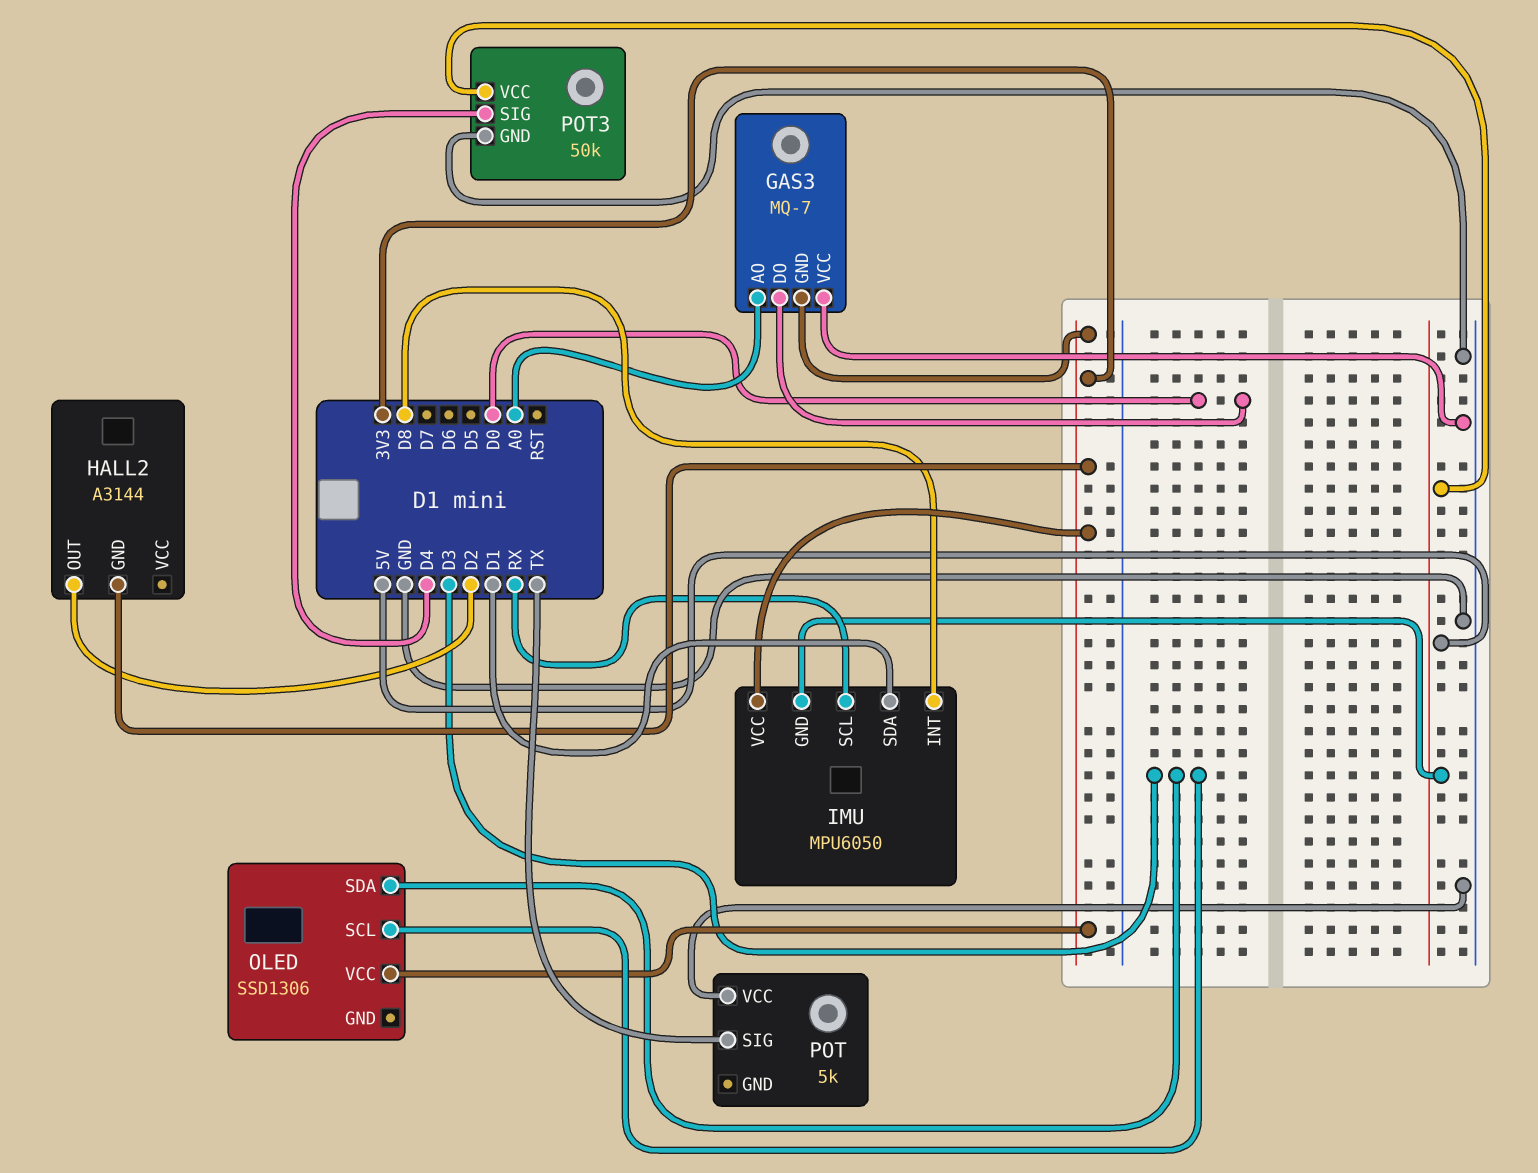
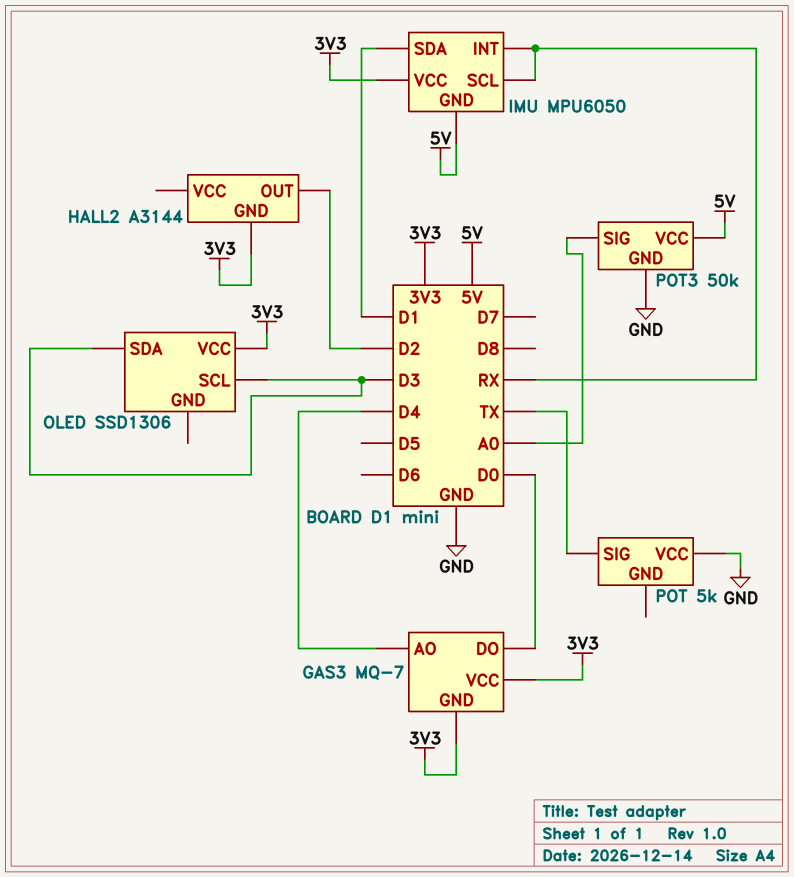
GAS3 pin AO: A0 -> D4
GAS3 pin VCC: GND -> 3V3
IMU pin INT: D8 -> RX
POT3 pin SIG: D4 -> A0

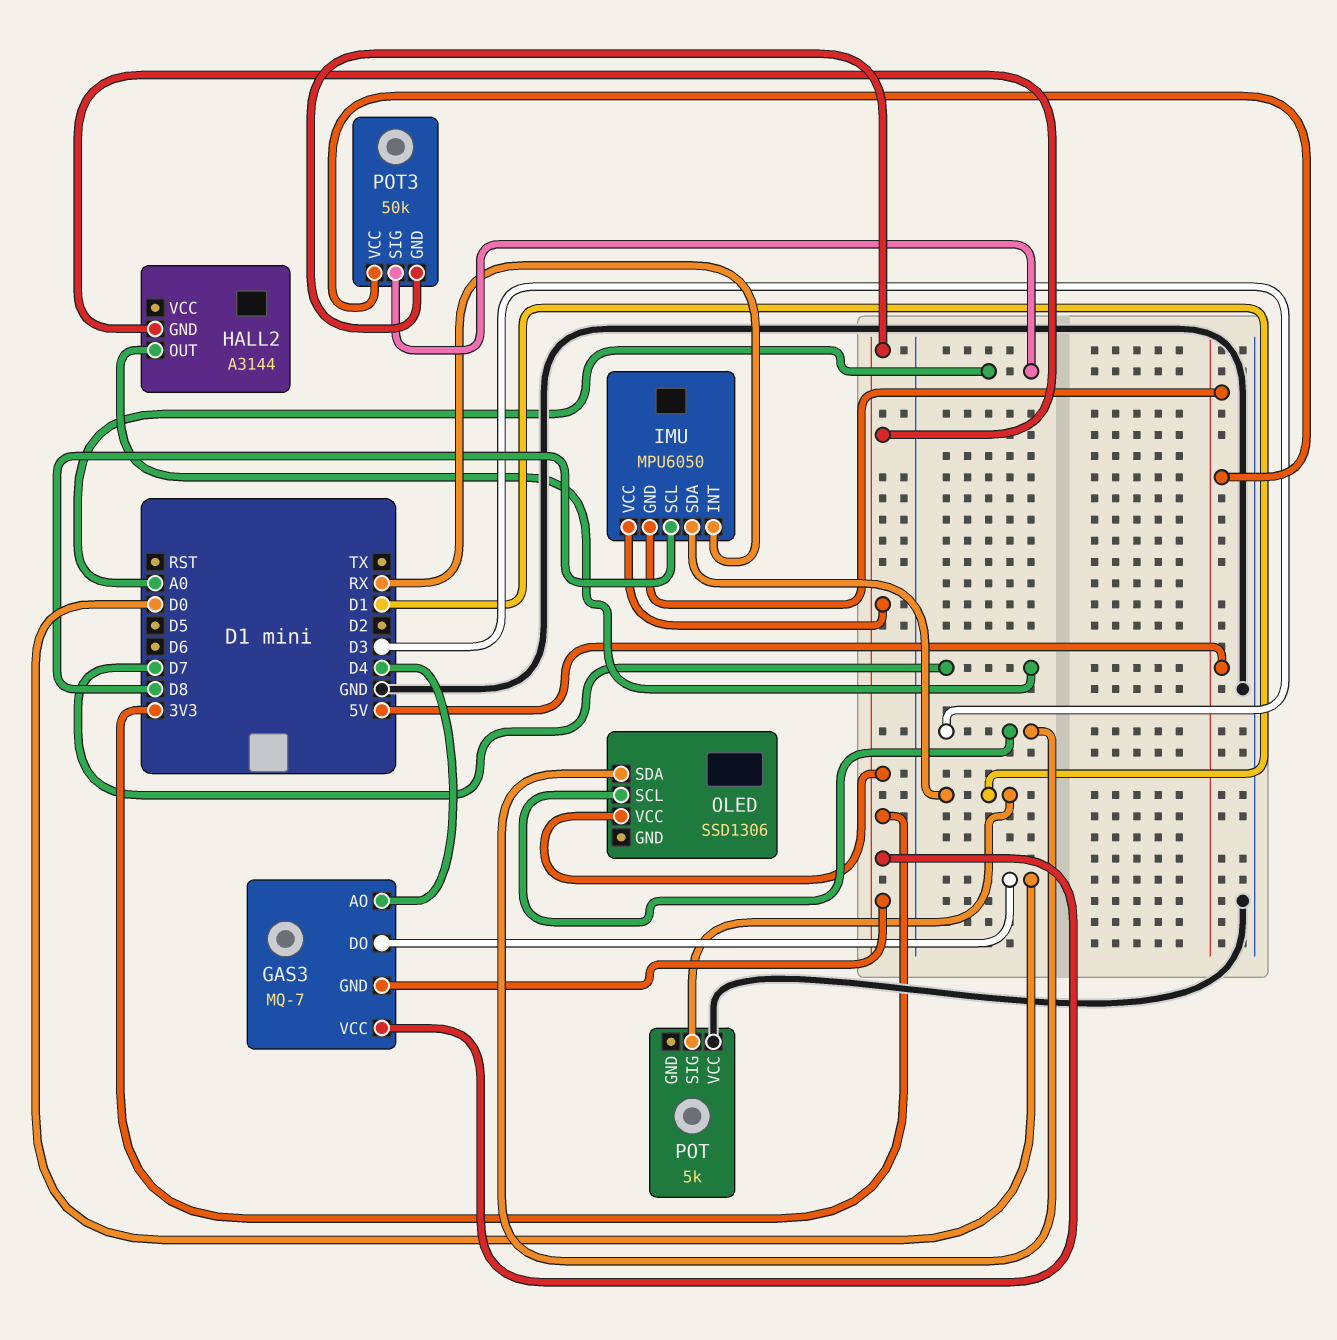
HALL2 pin OUT: D2 -> D7
IMU pin SCL: RX -> D8
POT pin SIG: TX -> D1
POT3 pin GND: GND -> 3V3

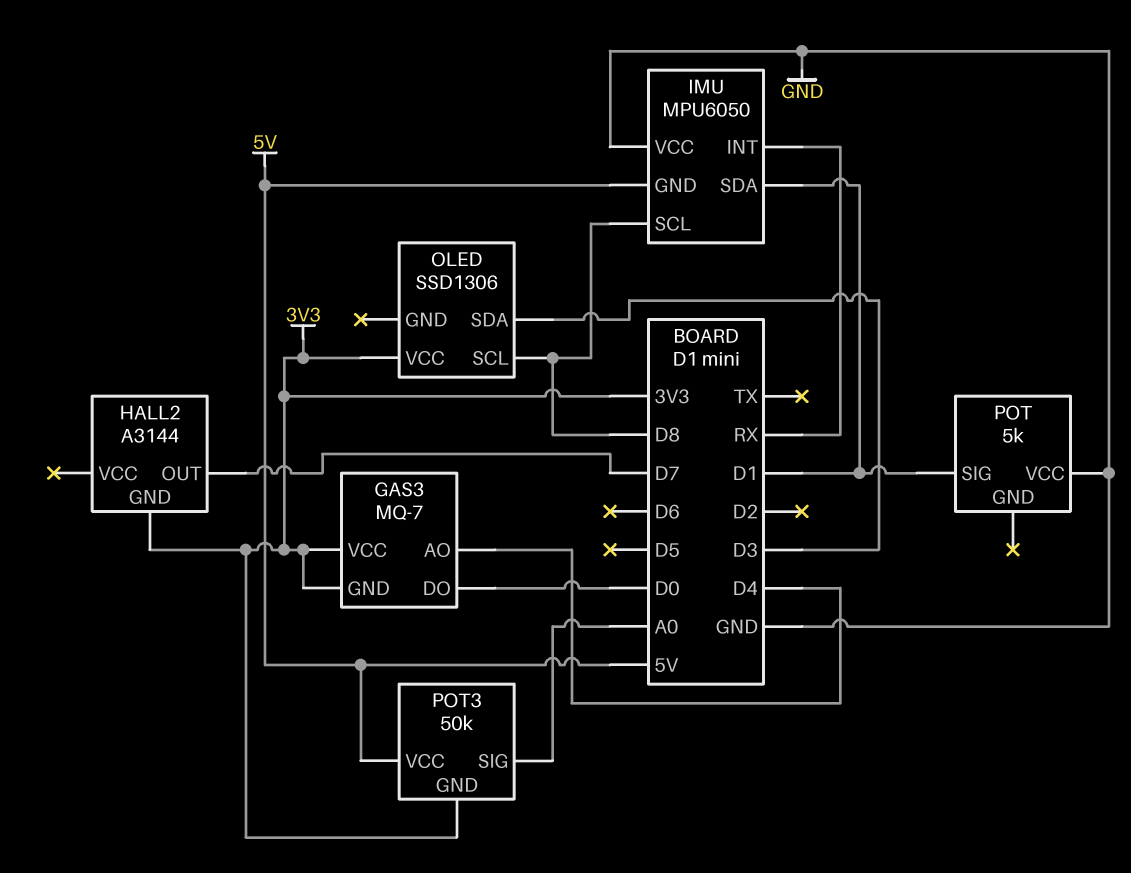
IMU pin VCC: 3V3 -> GND
OLED pin SCL: D3 -> D8

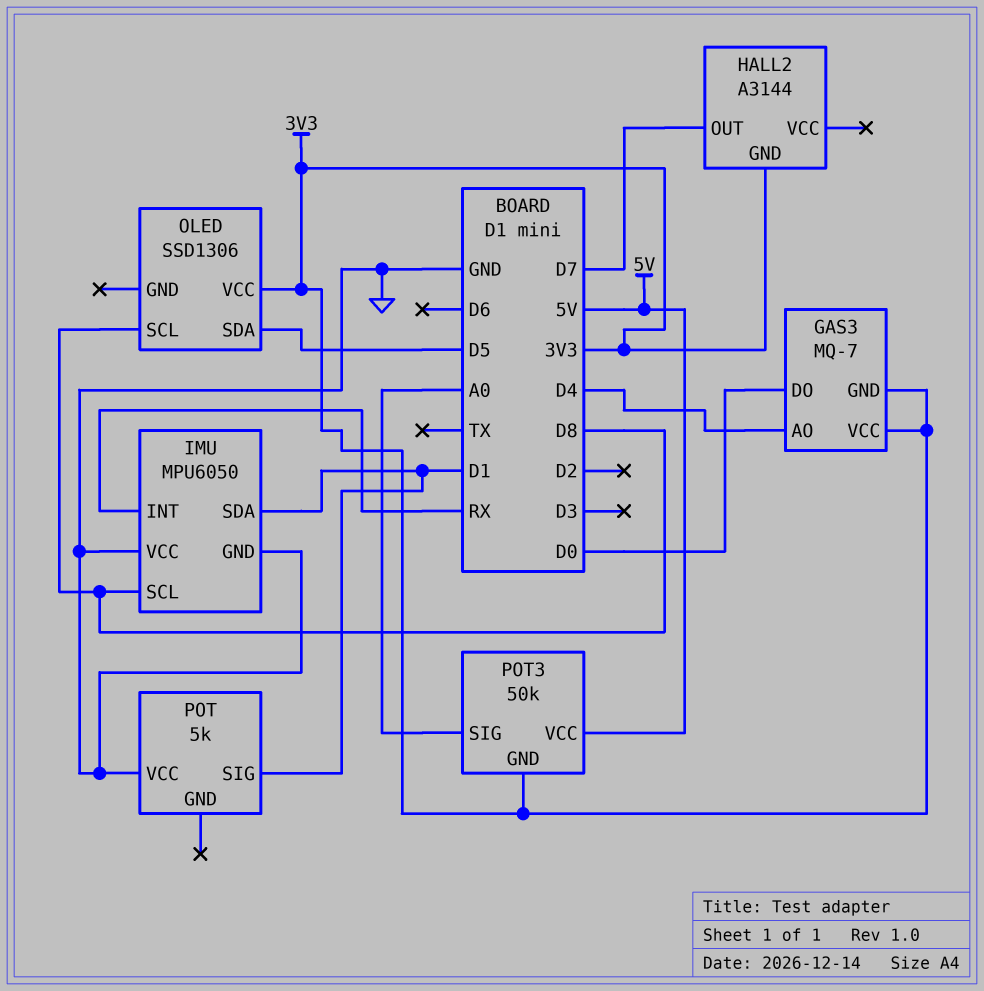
IMU pin GND: 5V -> GND
OLED pin SDA: D3 -> D5

